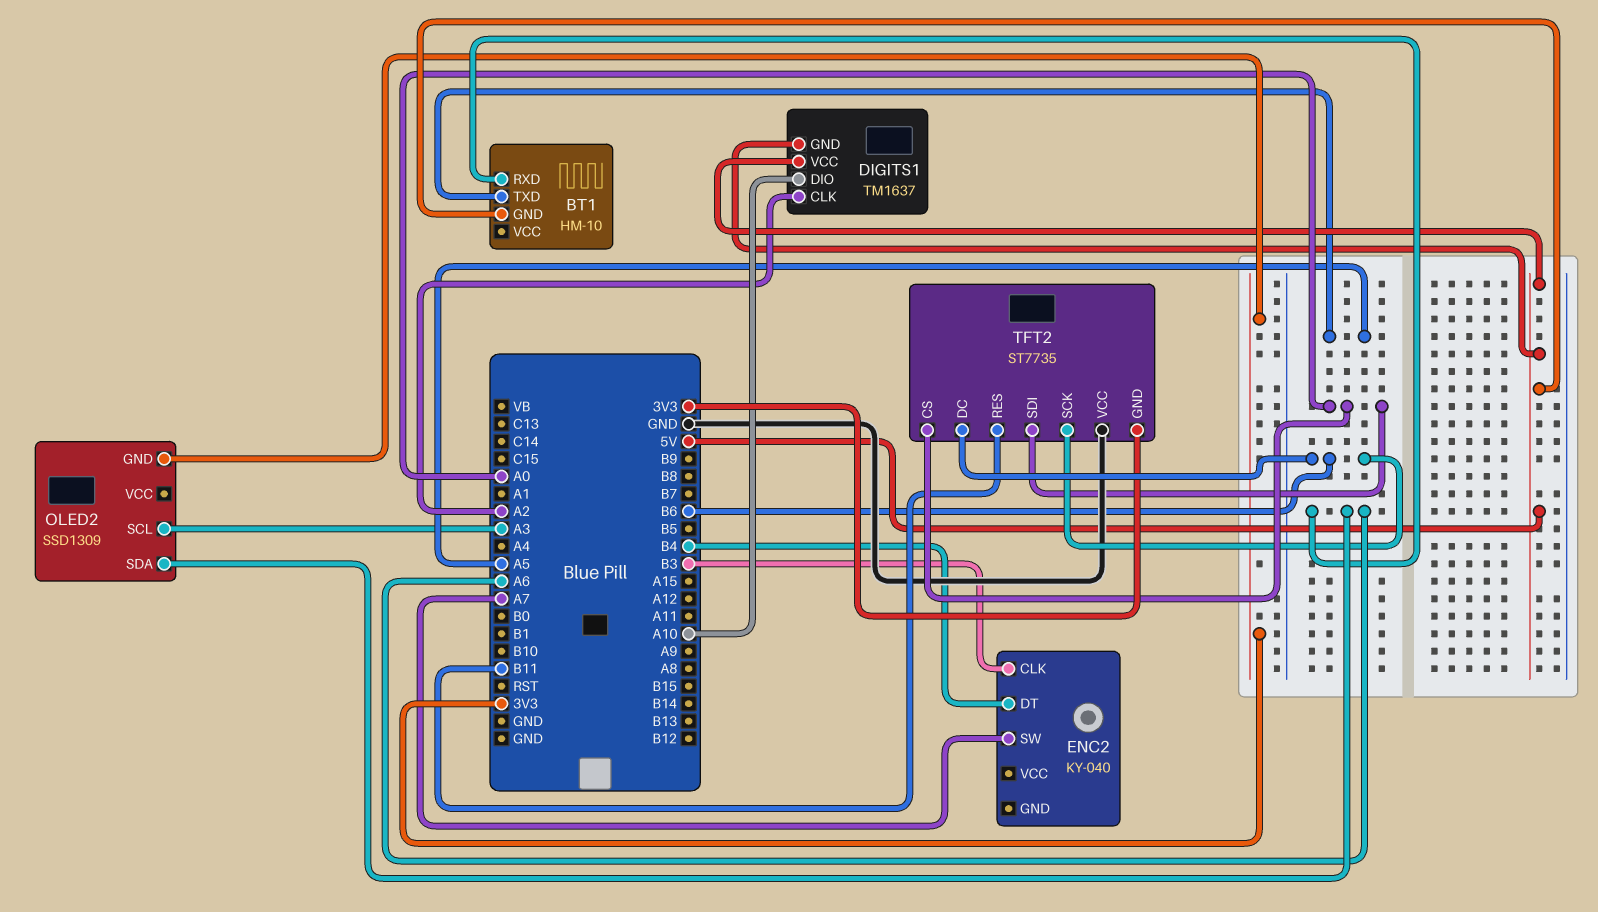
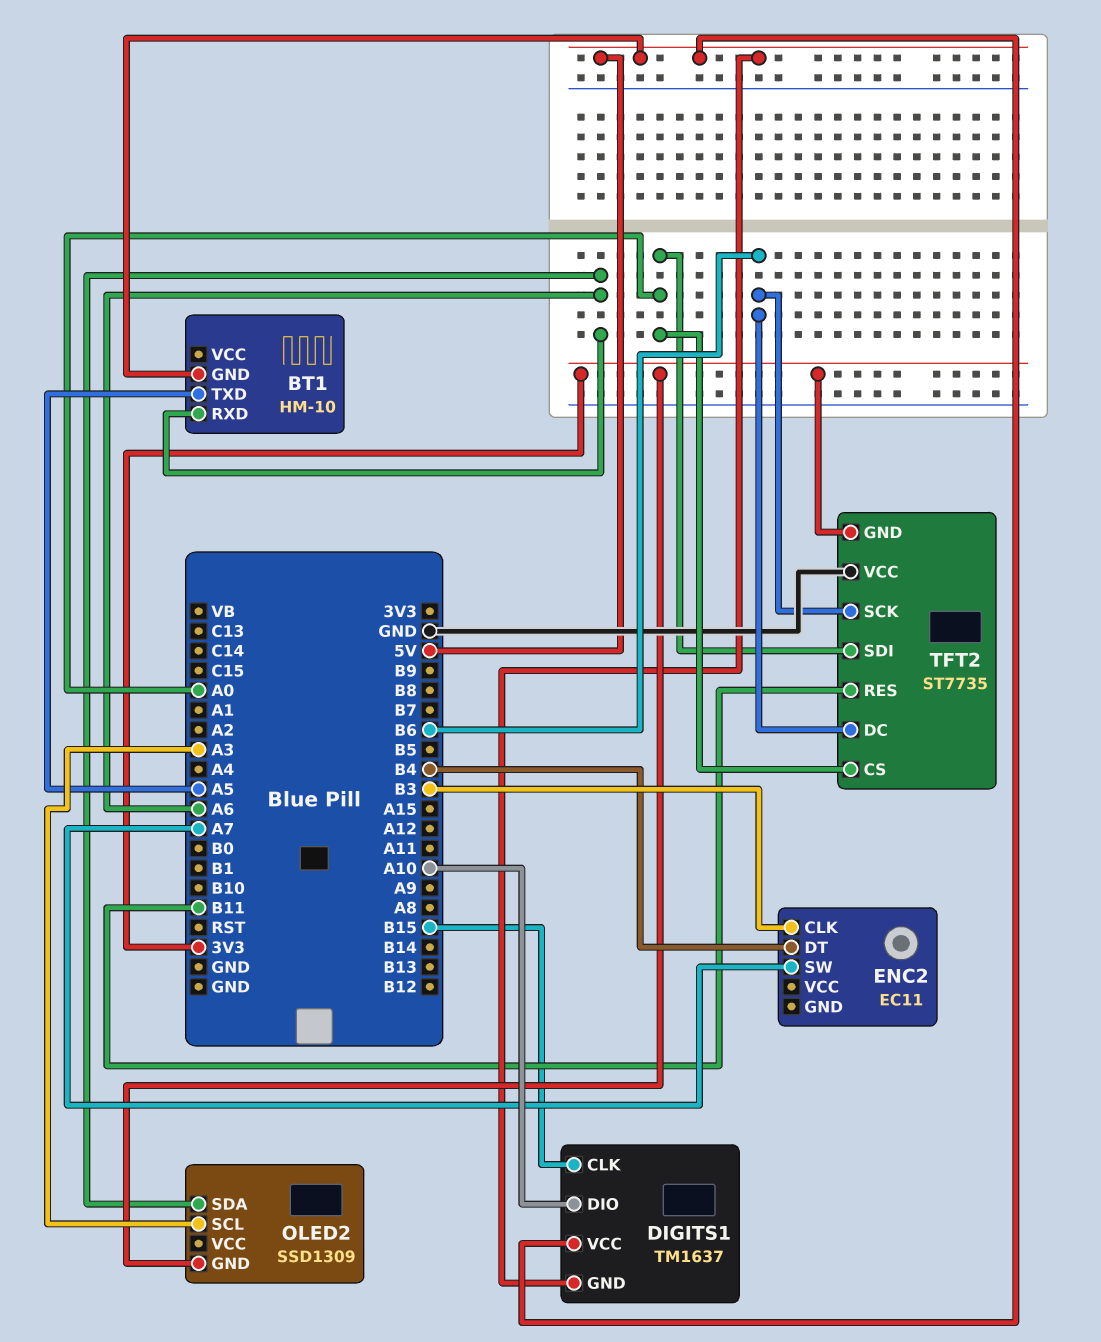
DIGITS1 pin CLK: A2 -> B15
ENC2: KY-040 -> EC11

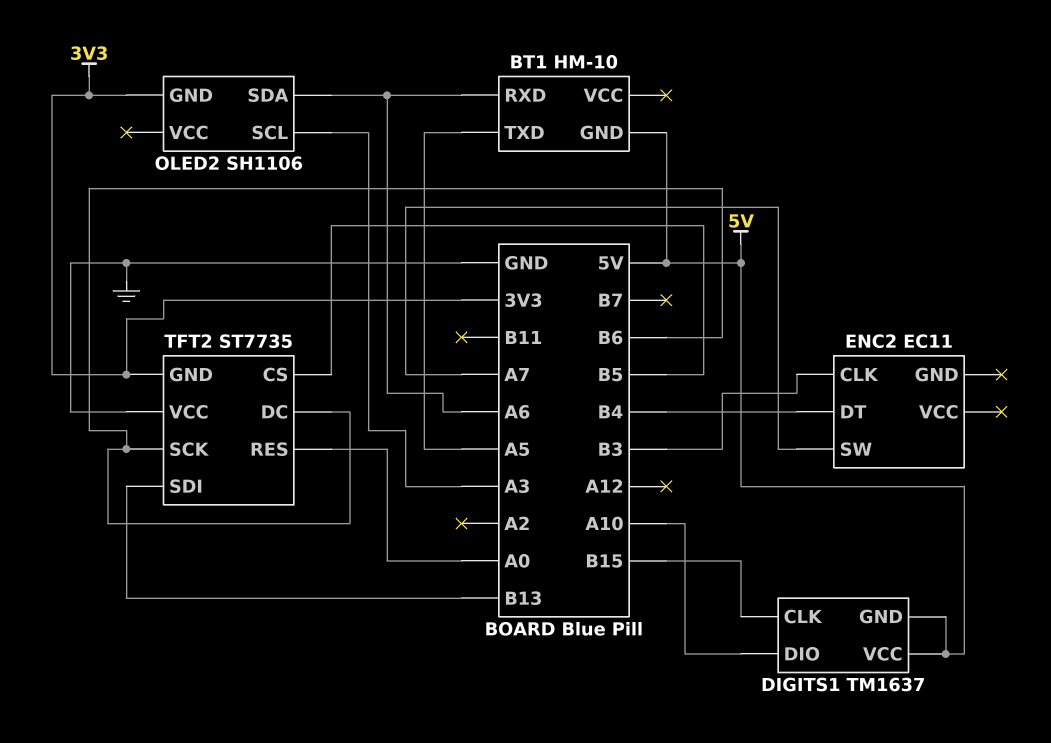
OLED2: SSD1309 -> SH1106
TFT2 pin CS: A0 -> B5
TFT2 pin RES: B11 -> A0
TFT2 pin SDI: A0 -> B13

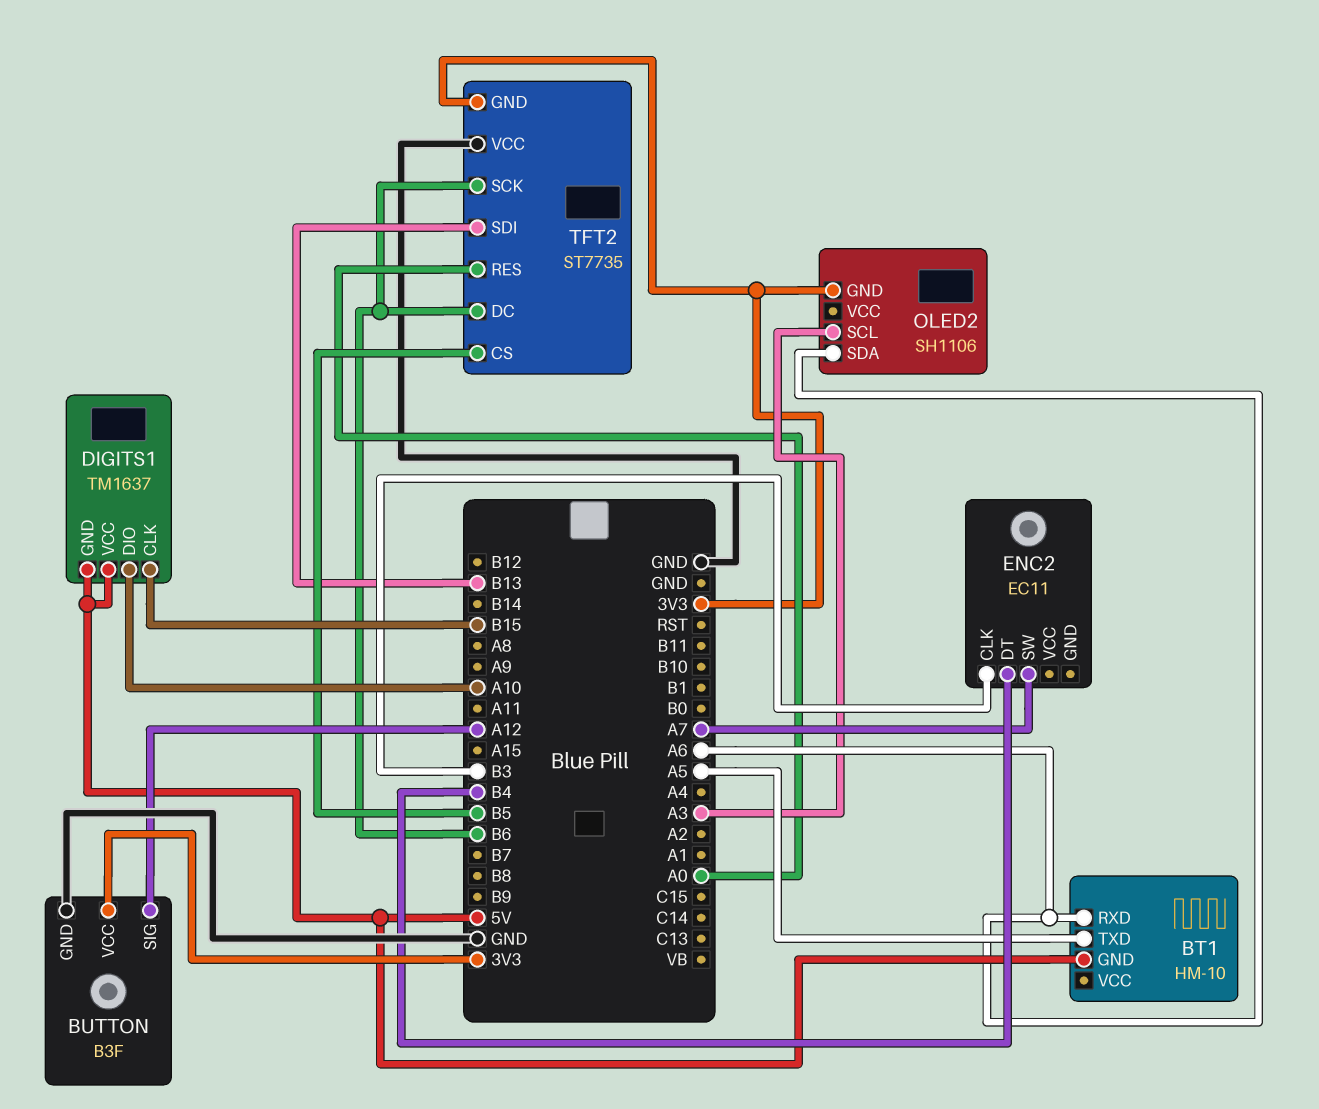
BUTTON: none -> B3F
BUTTON pin GND: none -> GND
BUTTON pin SIG: none -> A12
BUTTON pin VCC: none -> 3V3

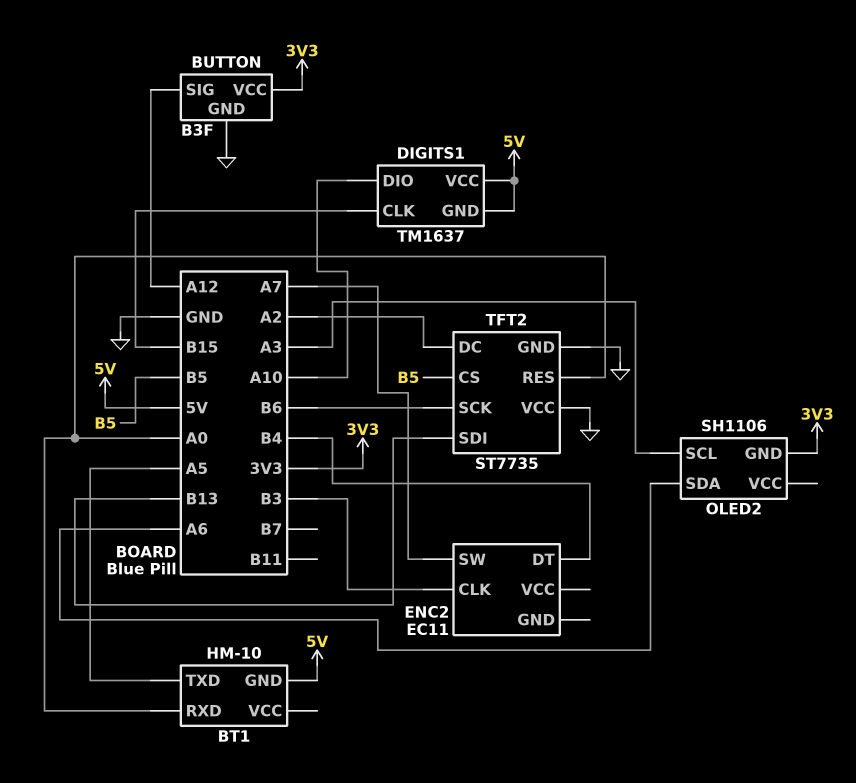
BT1 pin RXD: A6 -> A0
TFT2 pin DC: B6 -> A2
TFT2 pin GND: 3V3 -> GND

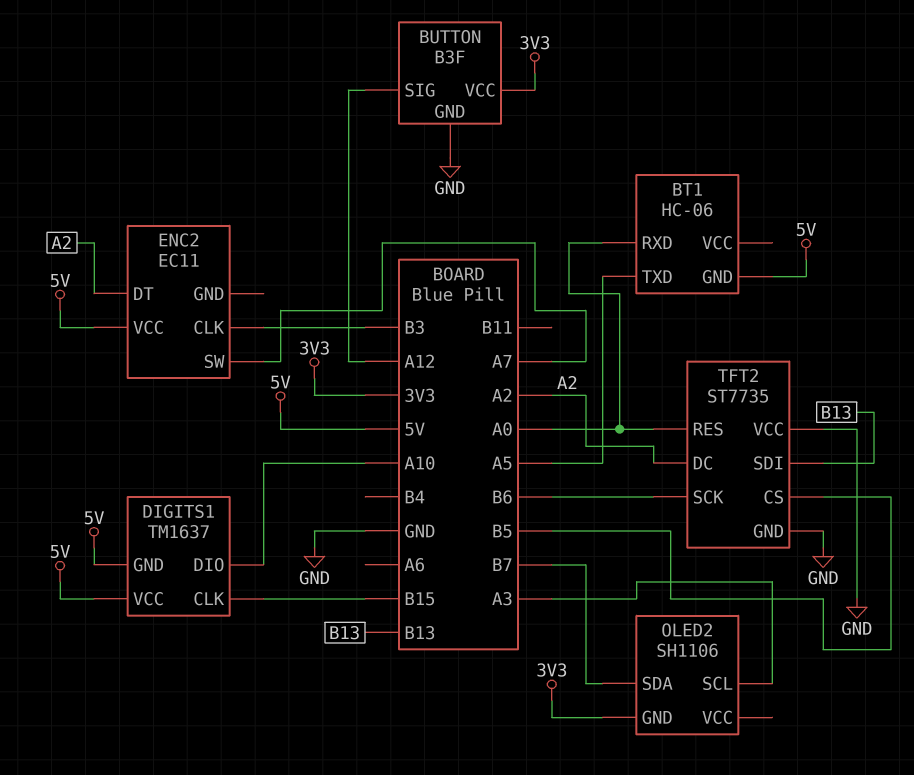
BT1: HM-10 -> HC-06
ENC2 pin DT: B4 -> A2
ENC2 pin VCC: none -> 5V
OLED2 pin SDA: A6 -> B7

